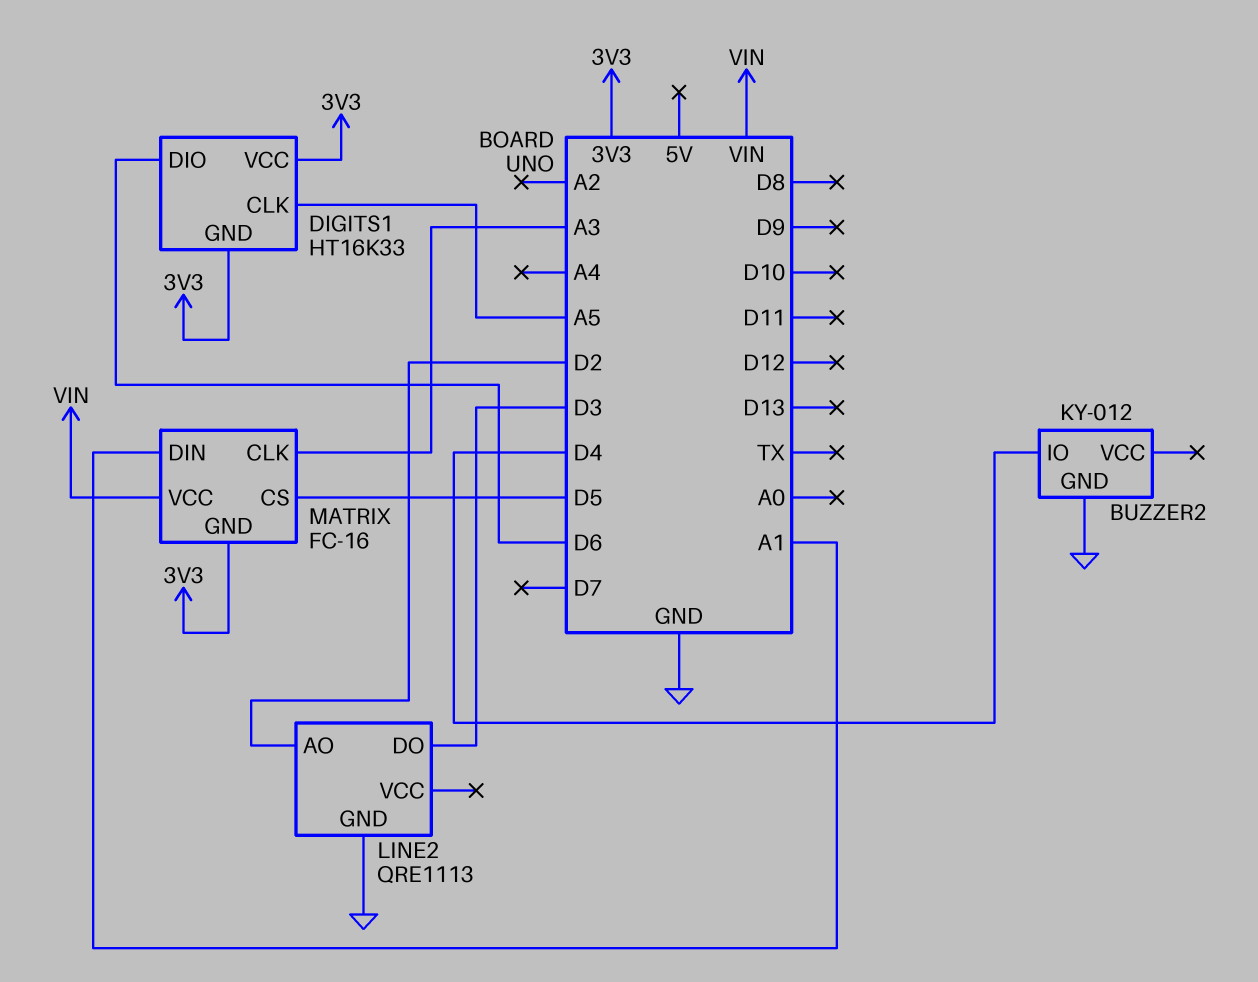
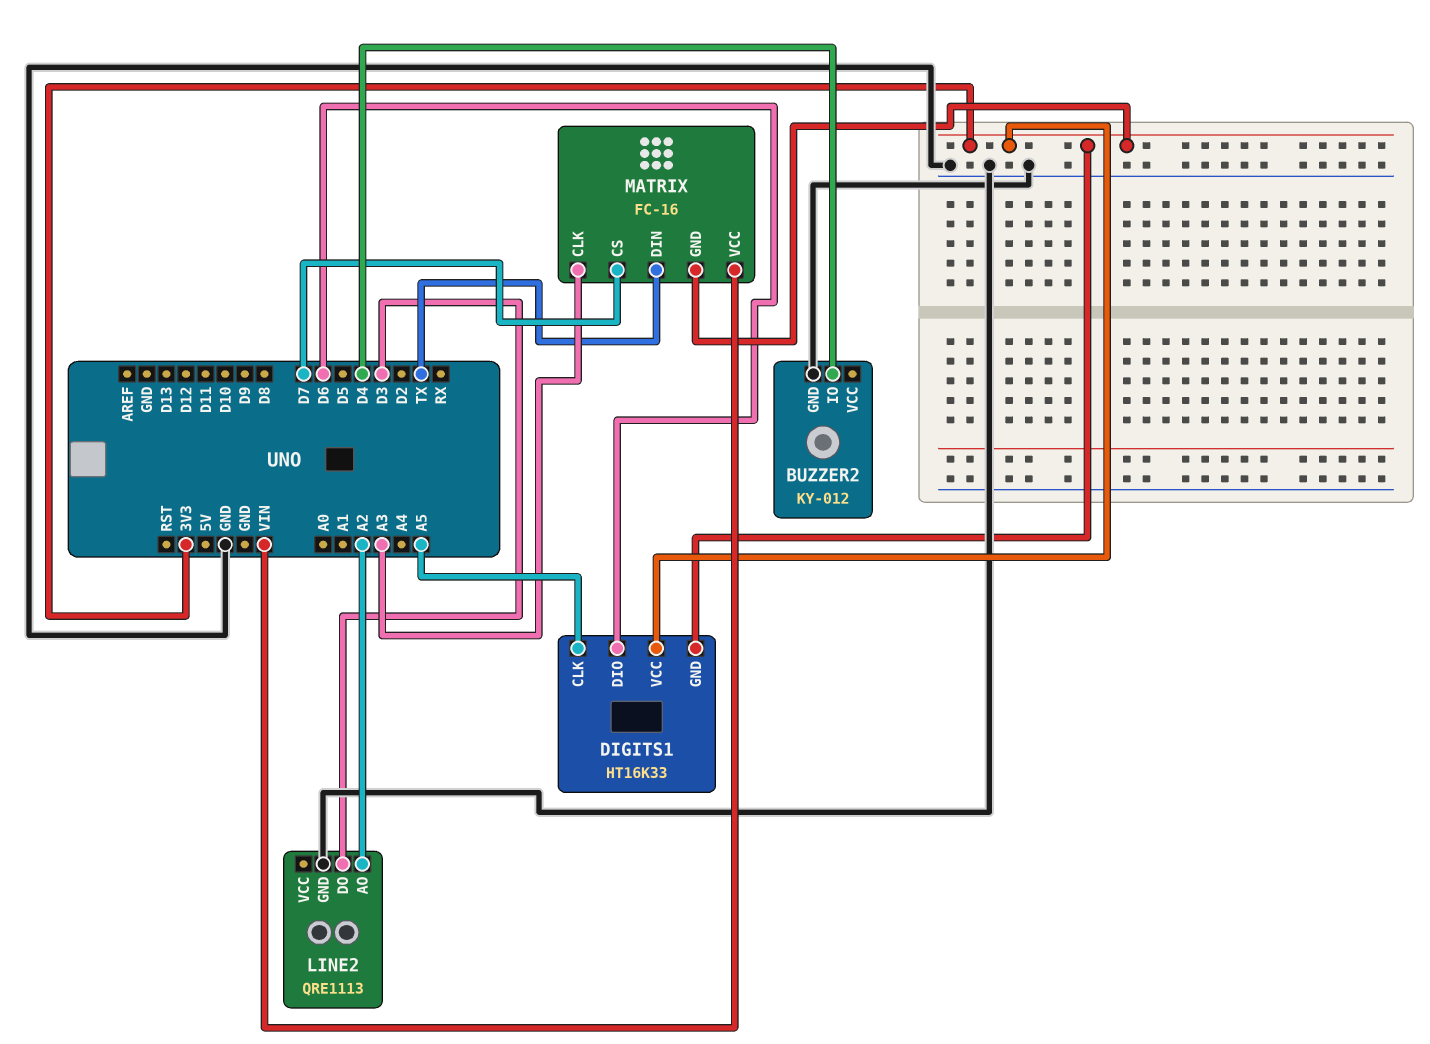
LINE2 pin AO: D2 -> A2
MATRIX pin CS: D5 -> D7
MATRIX pin DIN: A1 -> TX

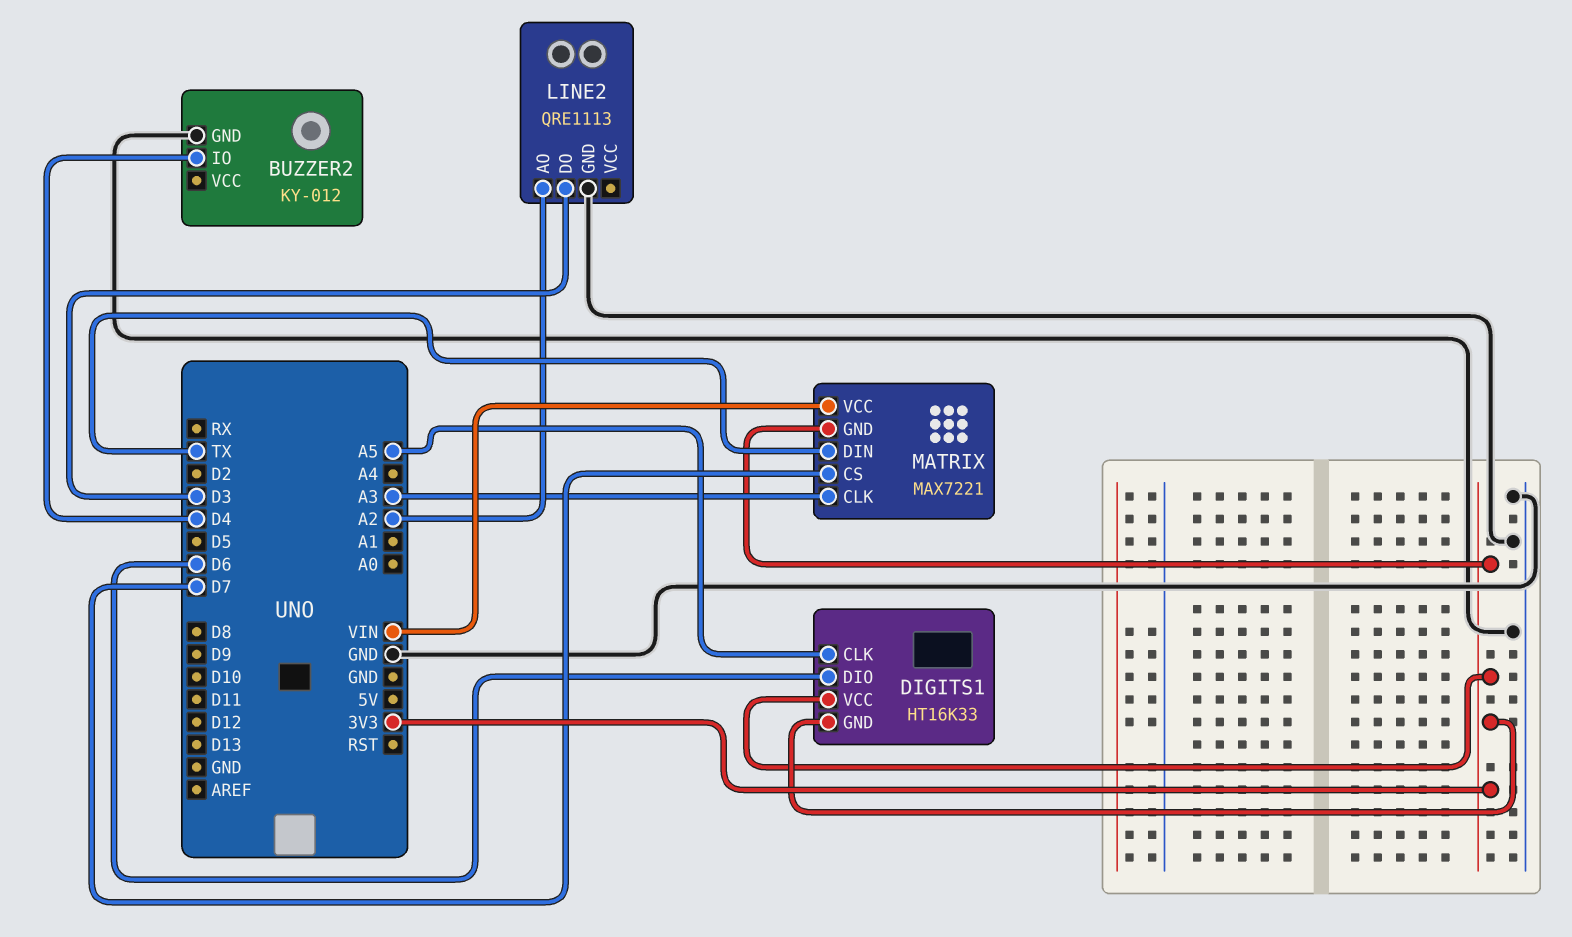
MATRIX: FC-16 -> MAX7221

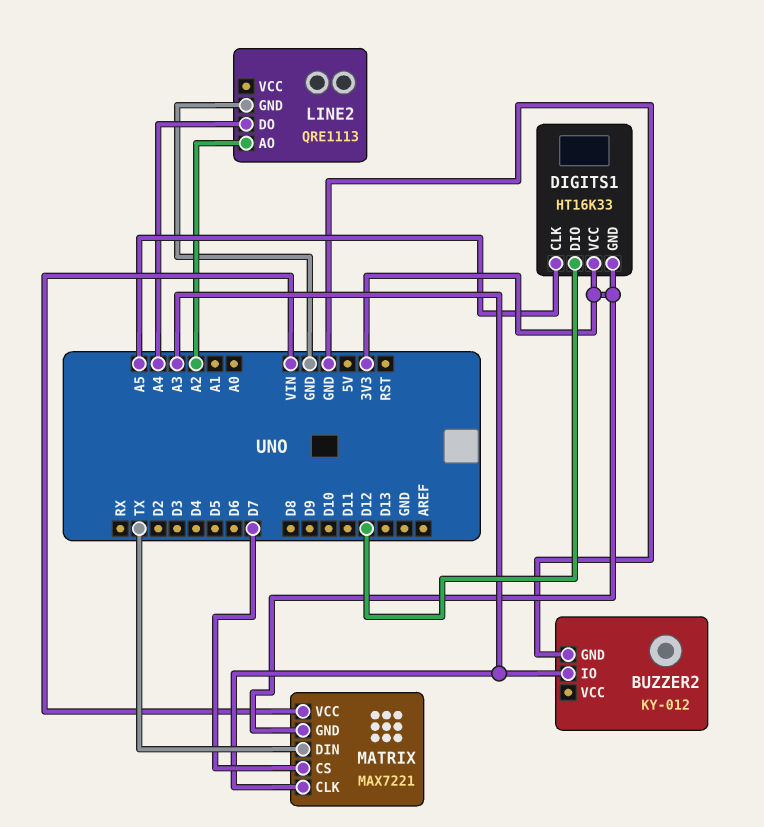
BUZZER2 pin IO: D4 -> A3
DIGITS1 pin DIO: D6 -> D12
LINE2 pin DO: D3 -> A4

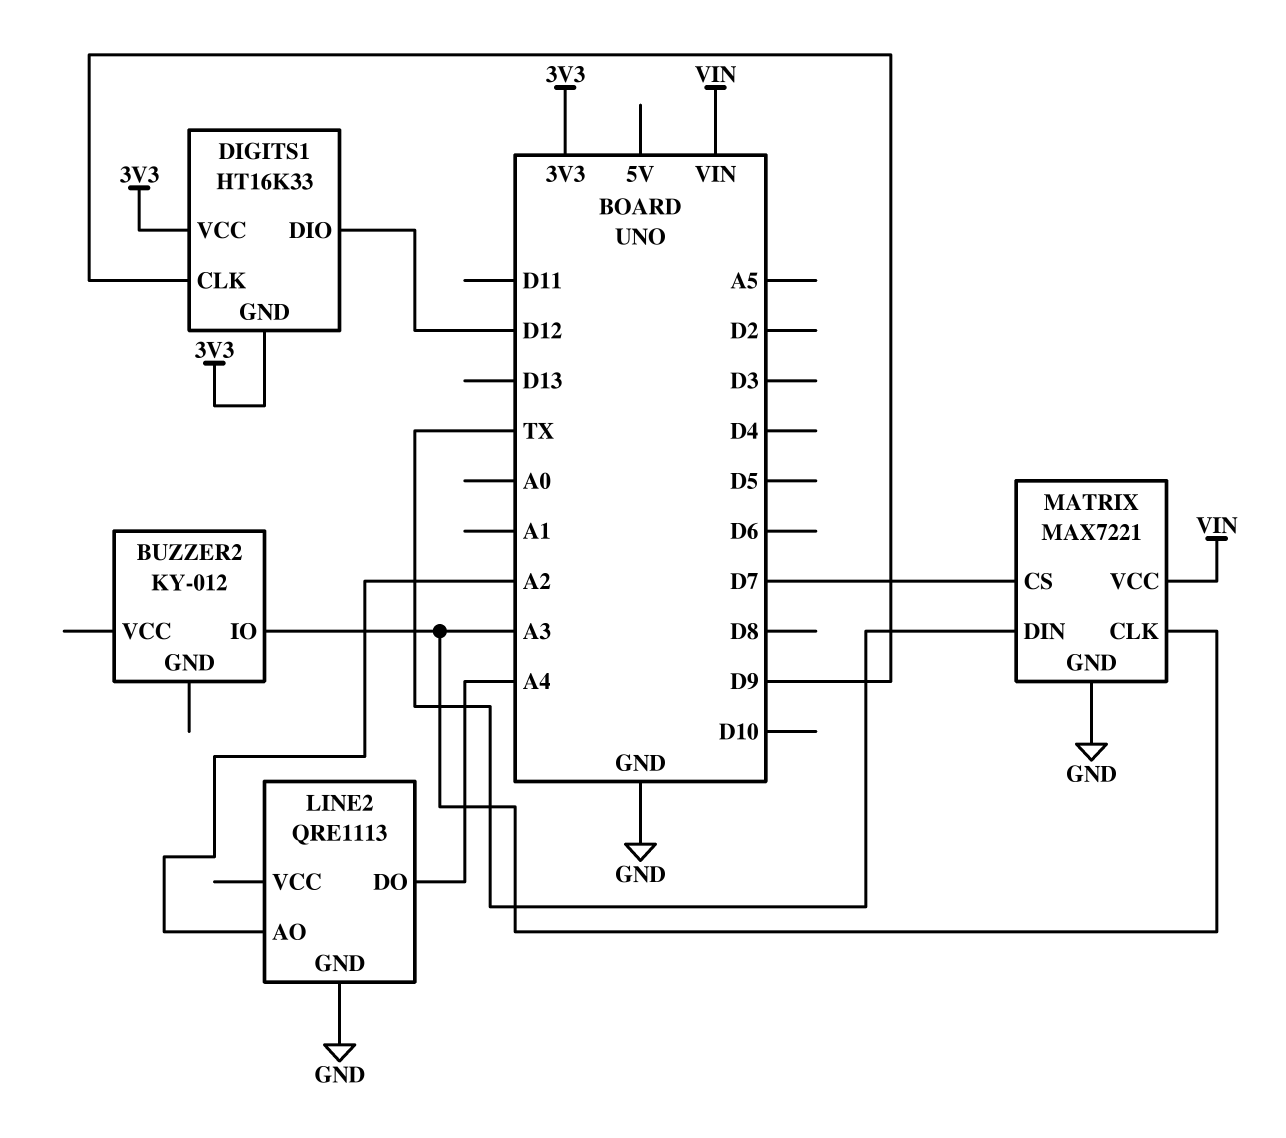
BUZZER2 pin GND: GND -> none
DIGITS1 pin CLK: A5 -> D9
MATRIX pin GND: 3V3 -> GND

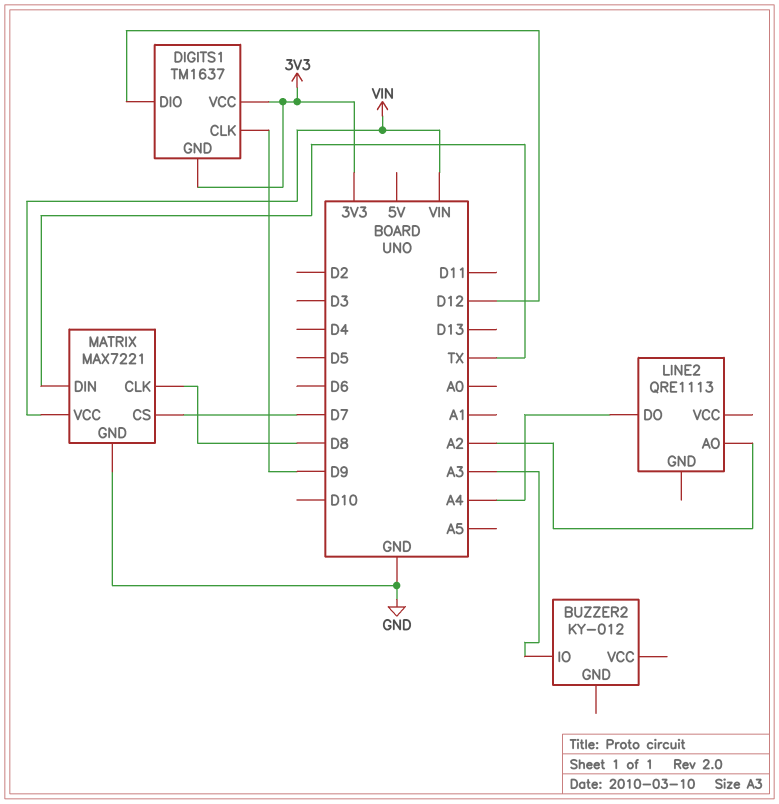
DIGITS1: HT16K33 -> TM1637
LINE2 pin GND: GND -> none
MATRIX pin CLK: A3 -> D8

